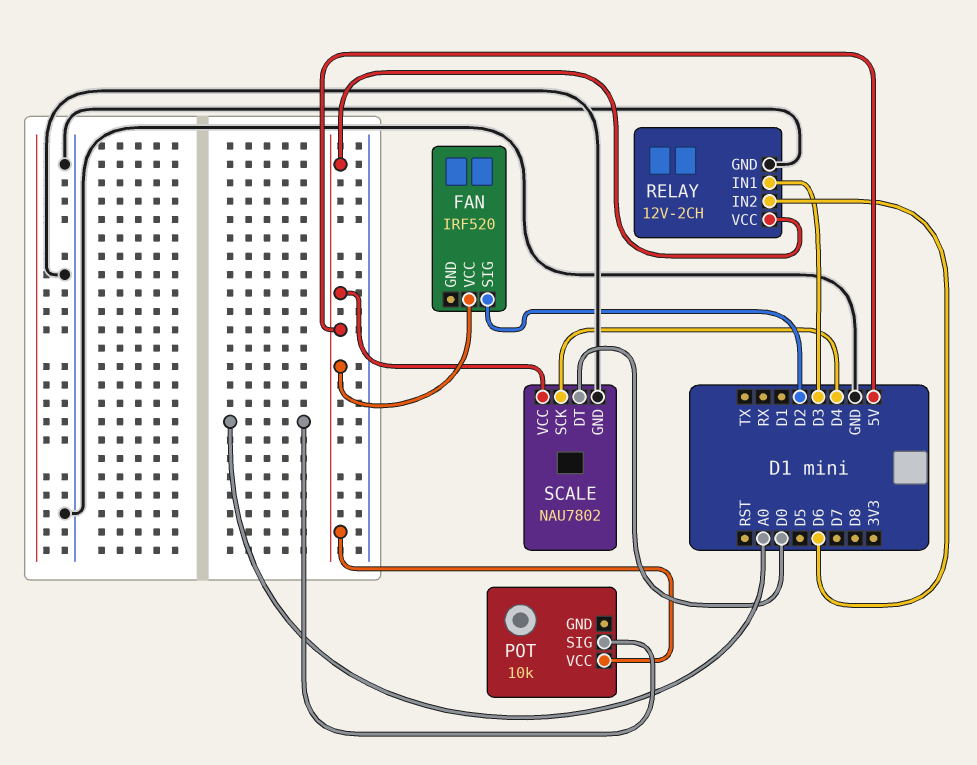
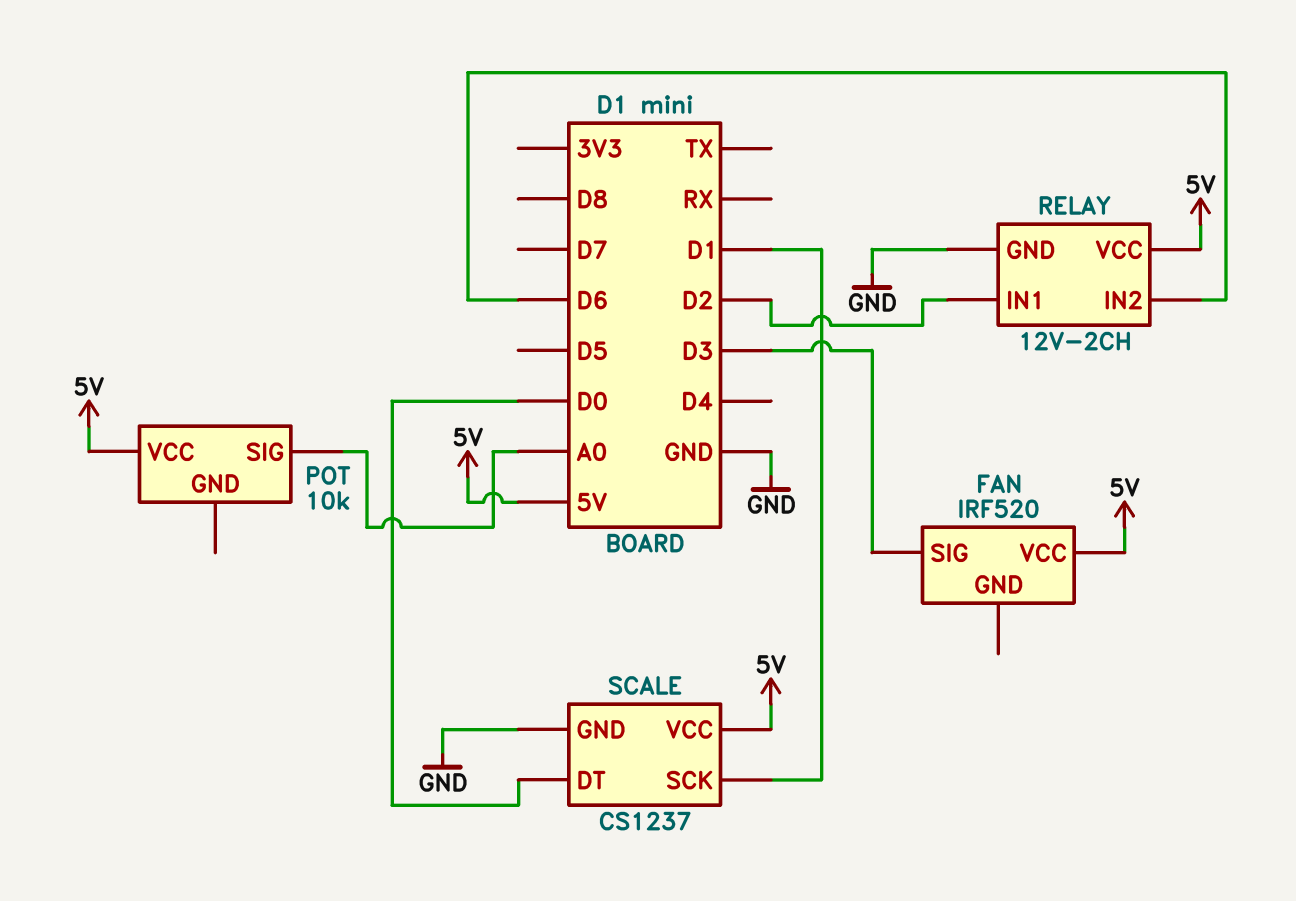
FAN pin SIG: D2 -> D3
RELAY pin IN1: D3 -> D2
SCALE: NAU7802 -> CS1237
SCALE pin SCK: D4 -> D1

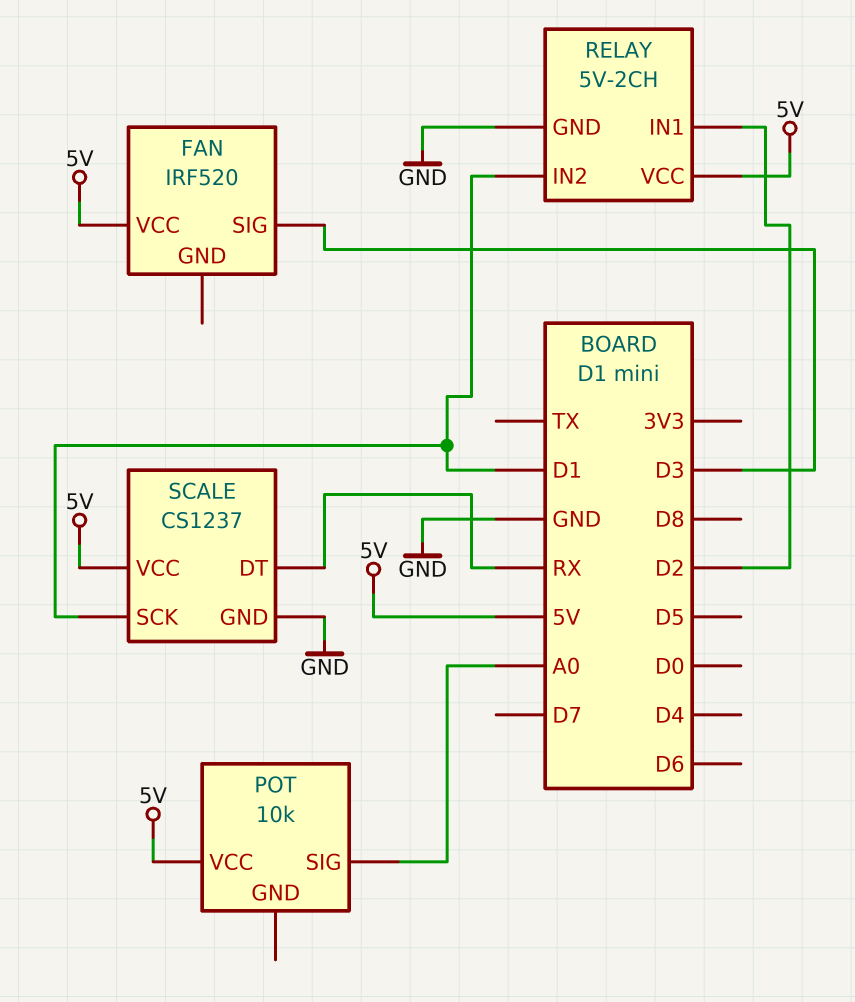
RELAY: 12V-2CH -> 5V-2CH
RELAY pin IN2: D6 -> D1
SCALE pin DT: D0 -> RX

